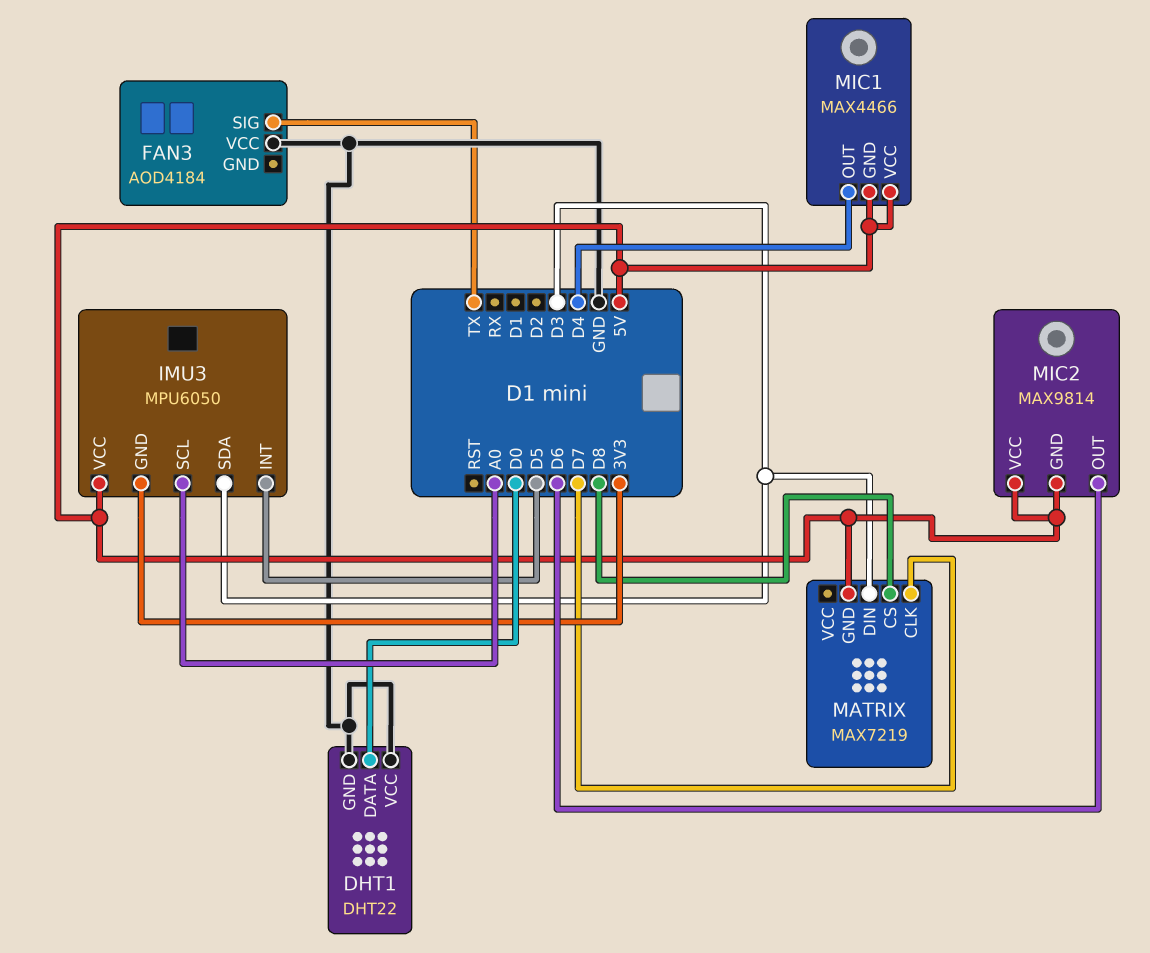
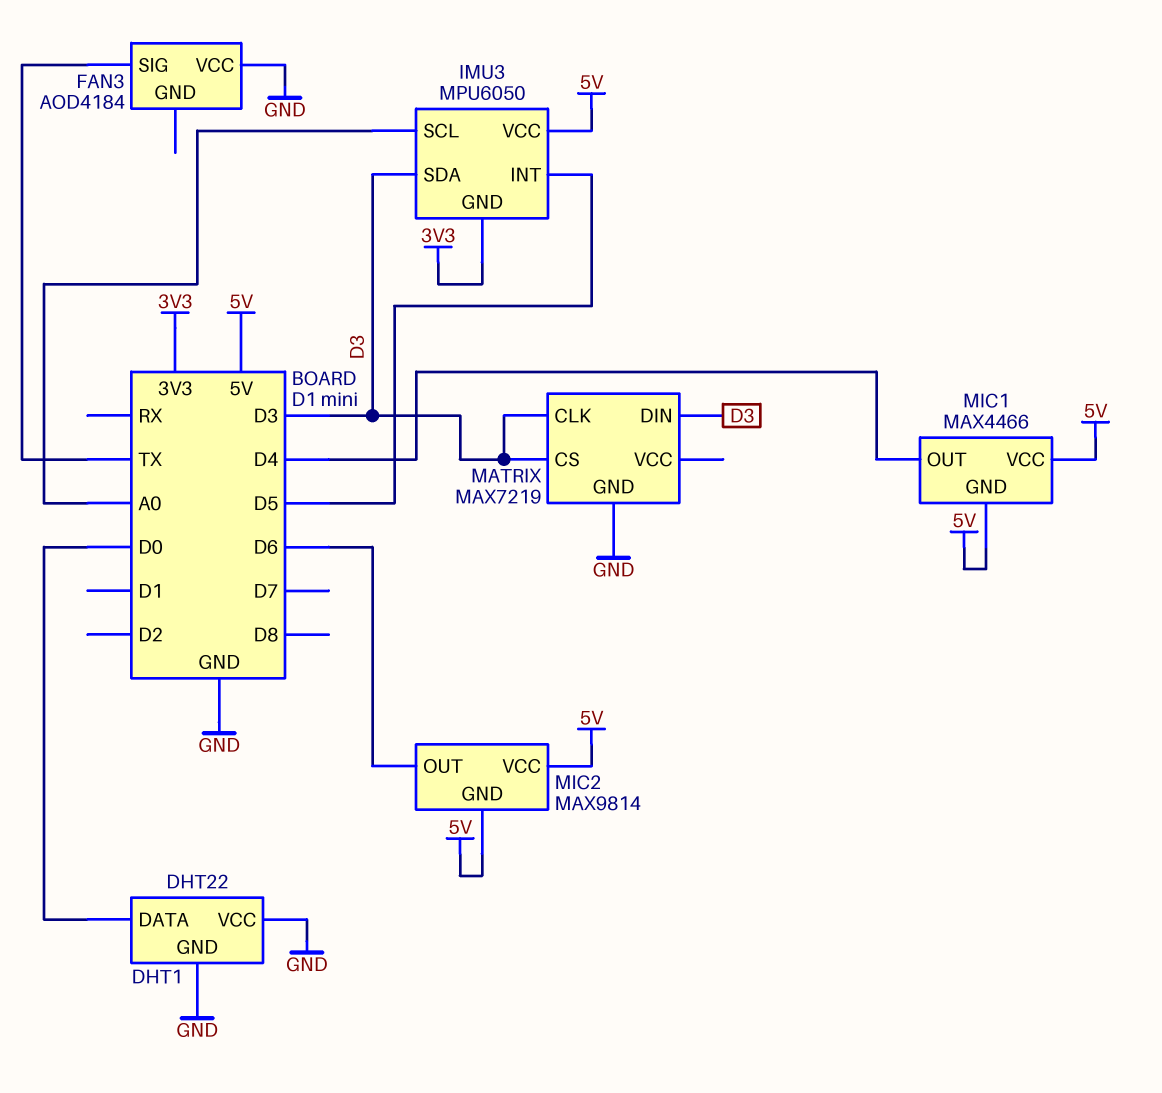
MATRIX pin CLK: D7 -> D3
MATRIX pin CS: D8 -> D3
MATRIX pin GND: 5V -> GND

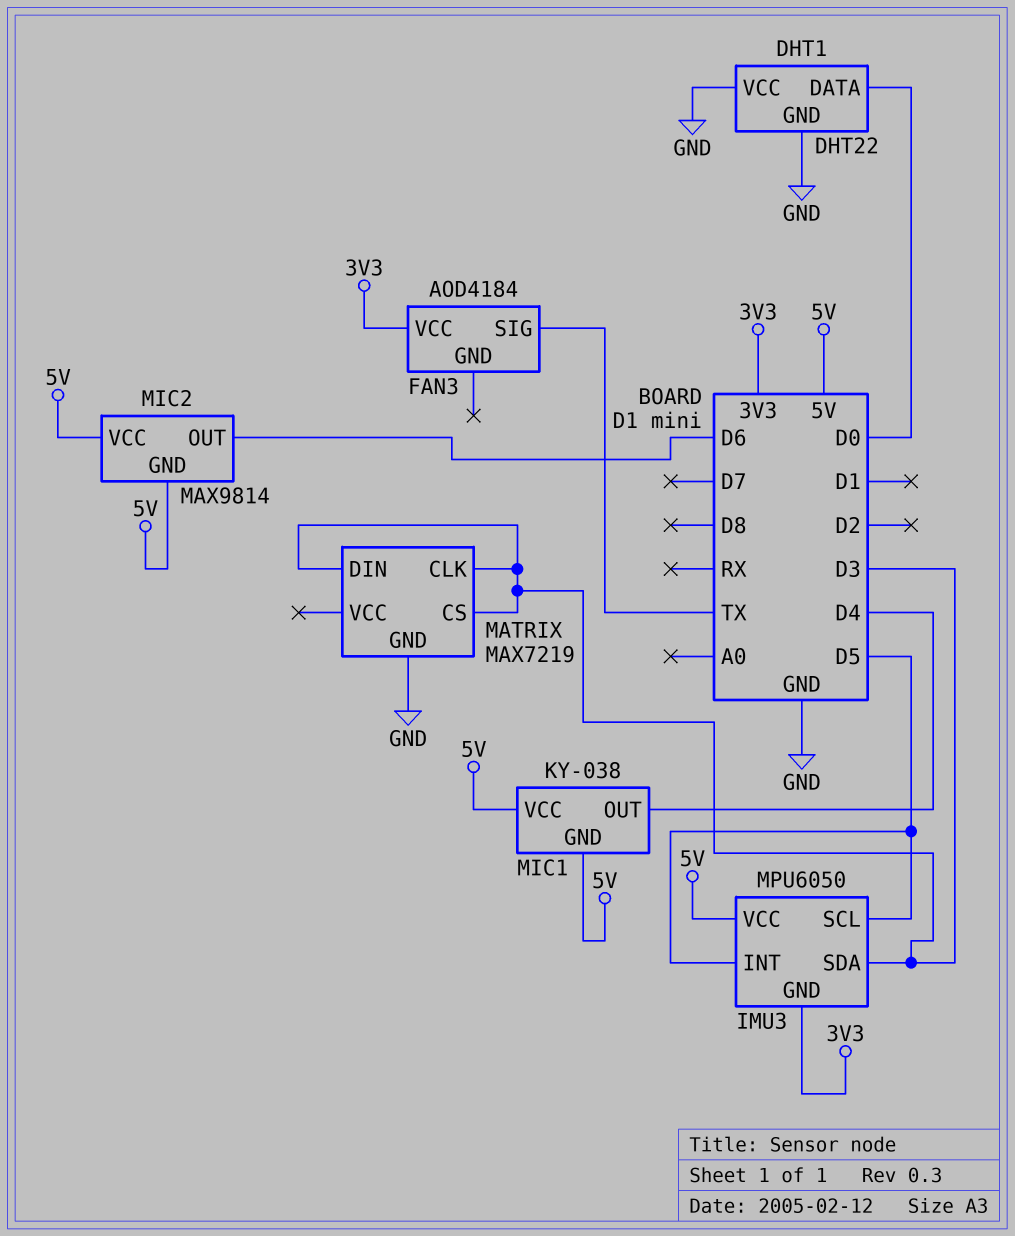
FAN3 pin VCC: GND -> 3V3
IMU3 pin SCL: A0 -> D5
MIC1: MAX4466 -> KY-038

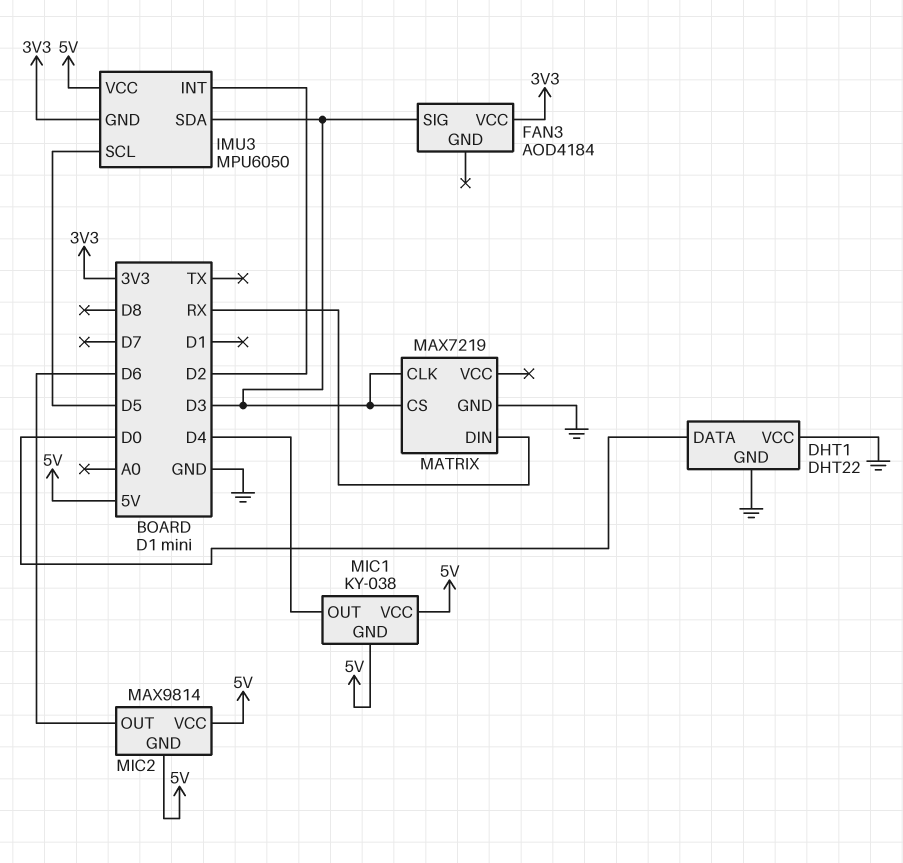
FAN3 pin SIG: TX -> D3
IMU3 pin INT: D5 -> D2
MATRIX pin DIN: D3 -> RX

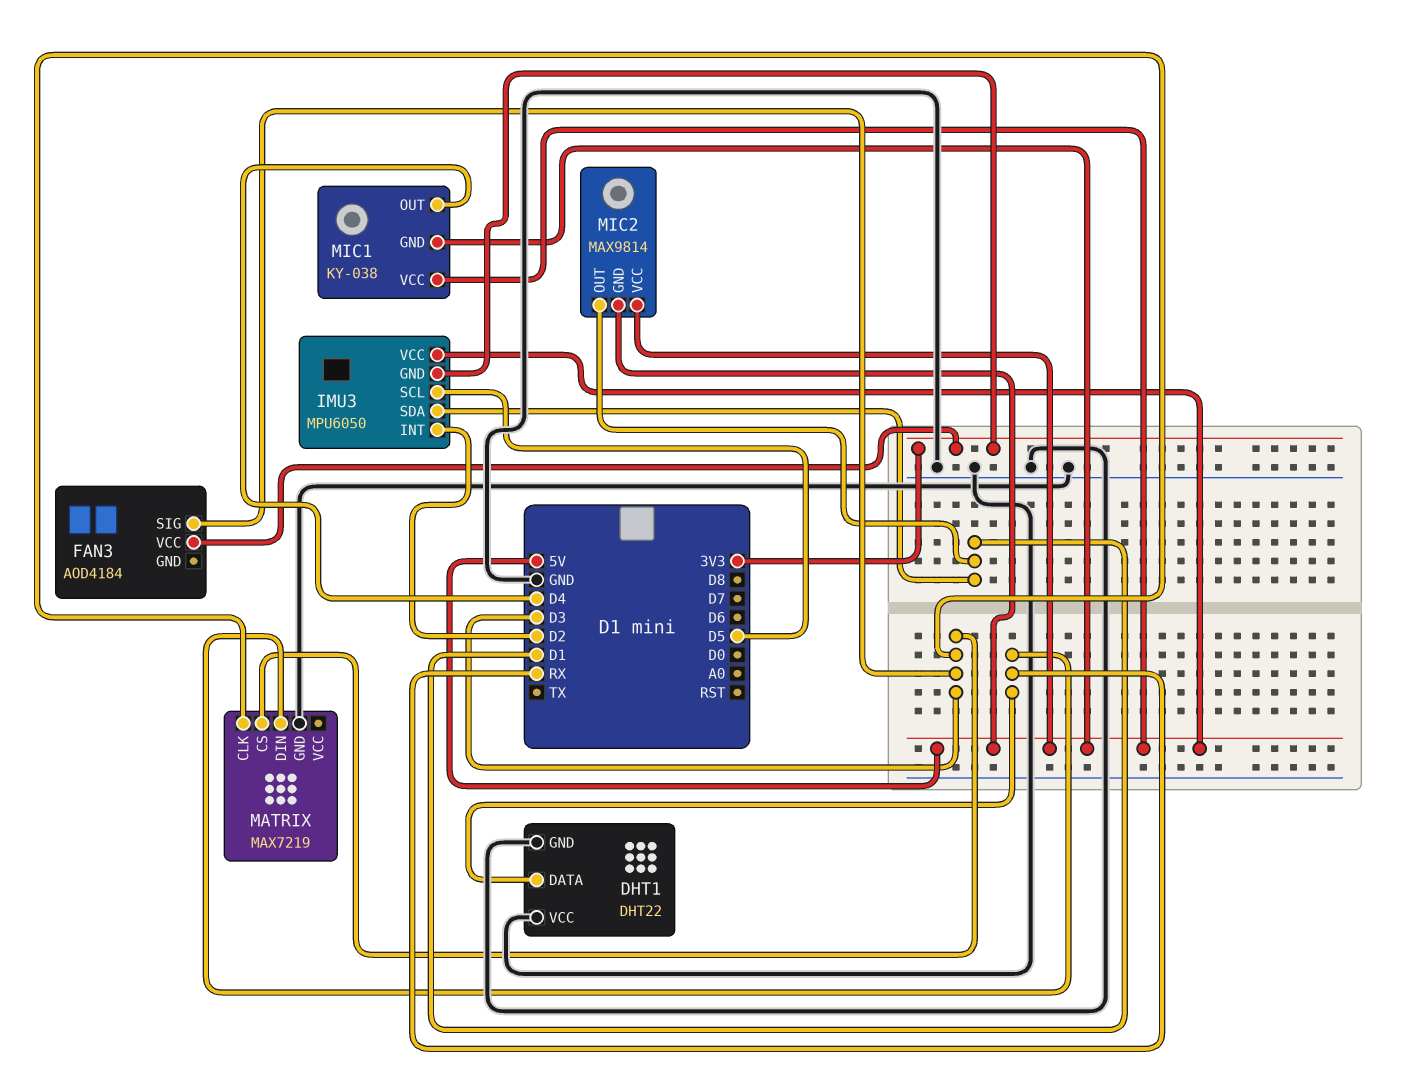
DHT1 pin DATA: D0 -> RX
IMU3 pin SDA: D3 -> D1
MIC2 pin OUT: D6 -> D1

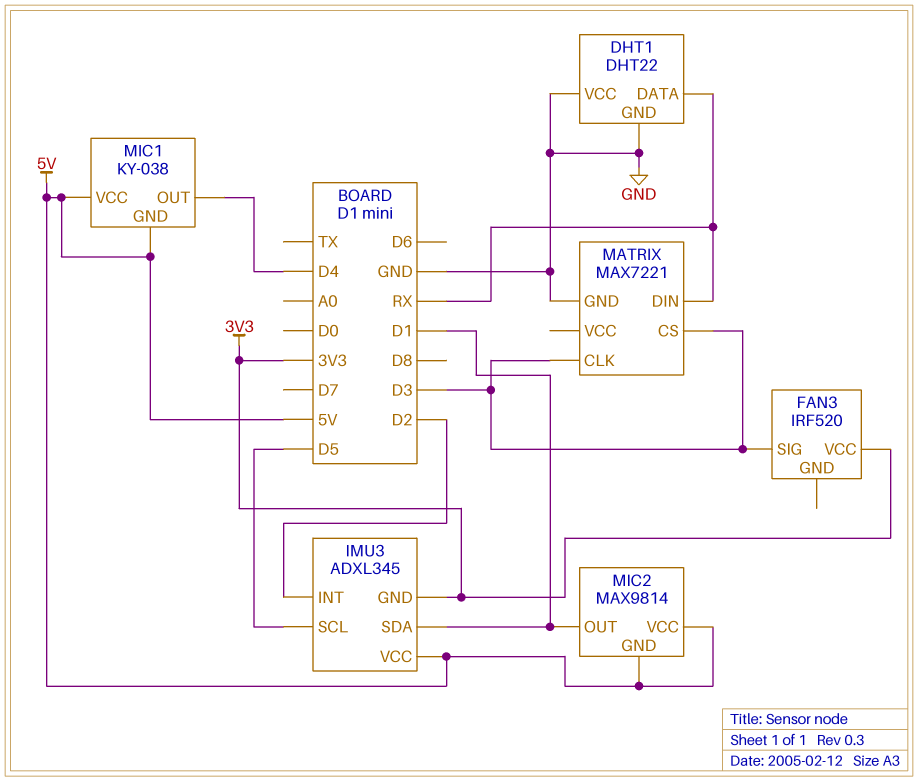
FAN3: AOD4184 -> IRF520
IMU3: MPU6050 -> ADXL345
MATRIX: MAX7219 -> MAX7221

